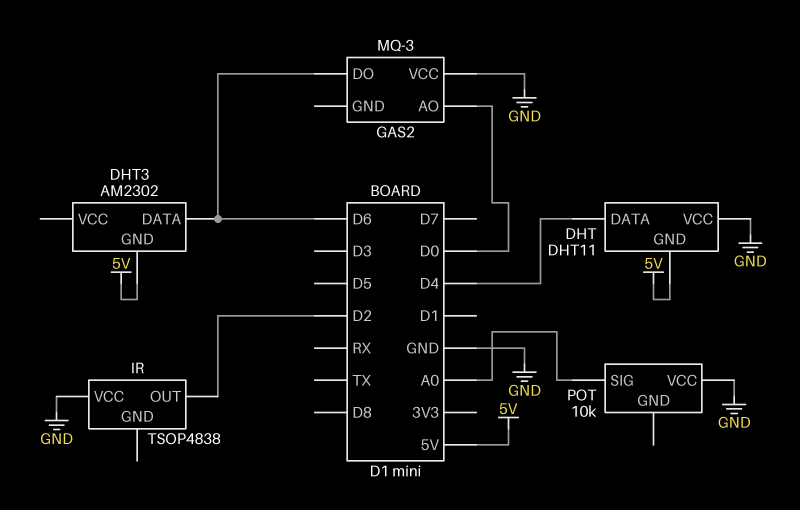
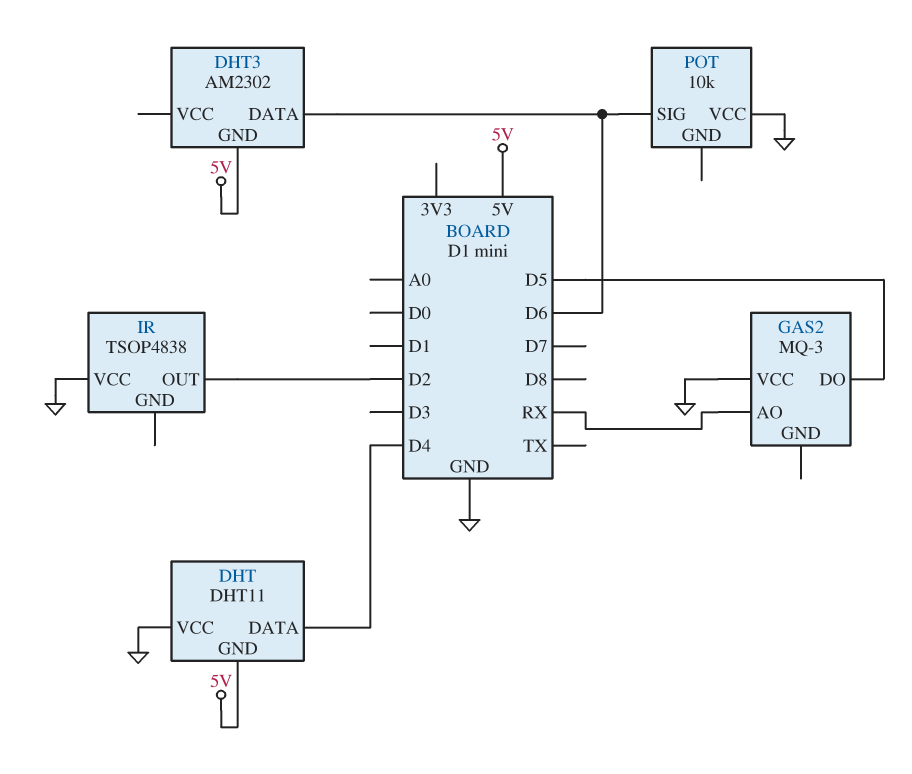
GAS2 pin AO: D0 -> RX
GAS2 pin DO: D6 -> D5
POT pin SIG: A0 -> D6

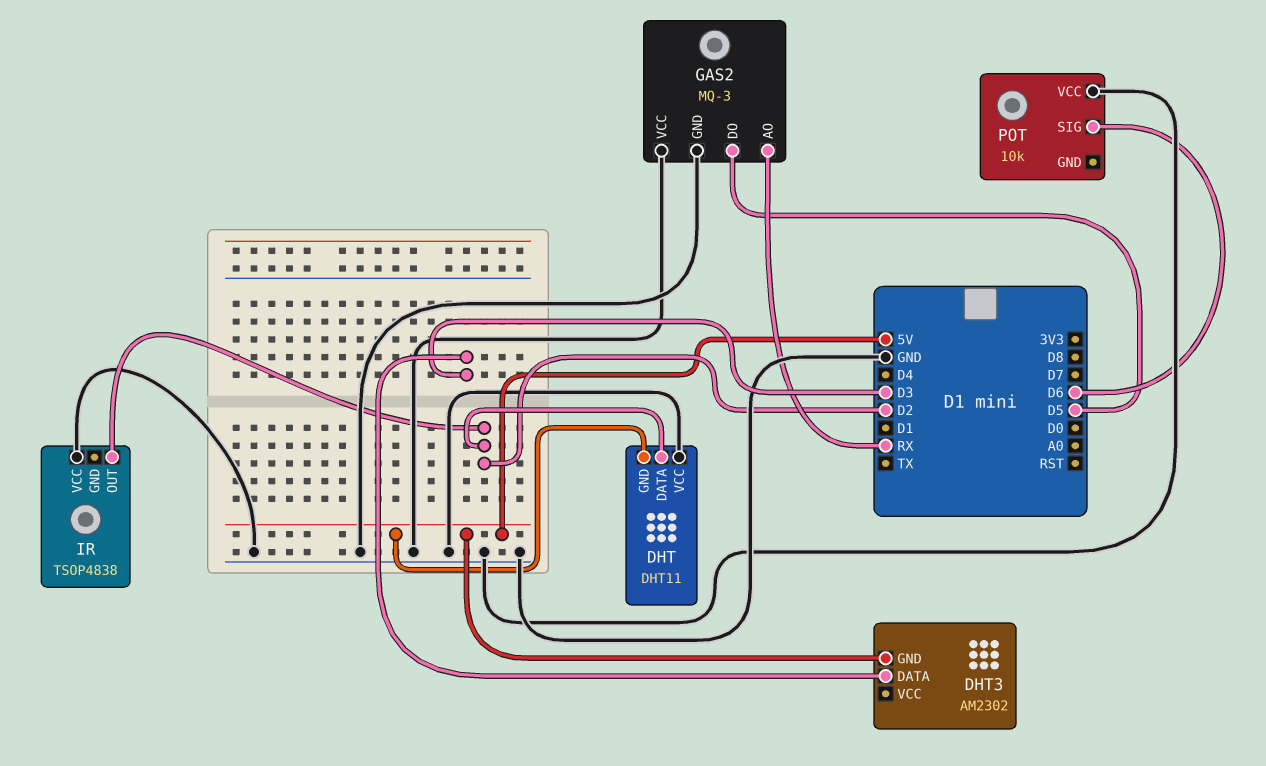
DHT pin DATA: D4 -> D2
DHT3 pin DATA: D6 -> D3
GAS2 pin GND: none -> GND

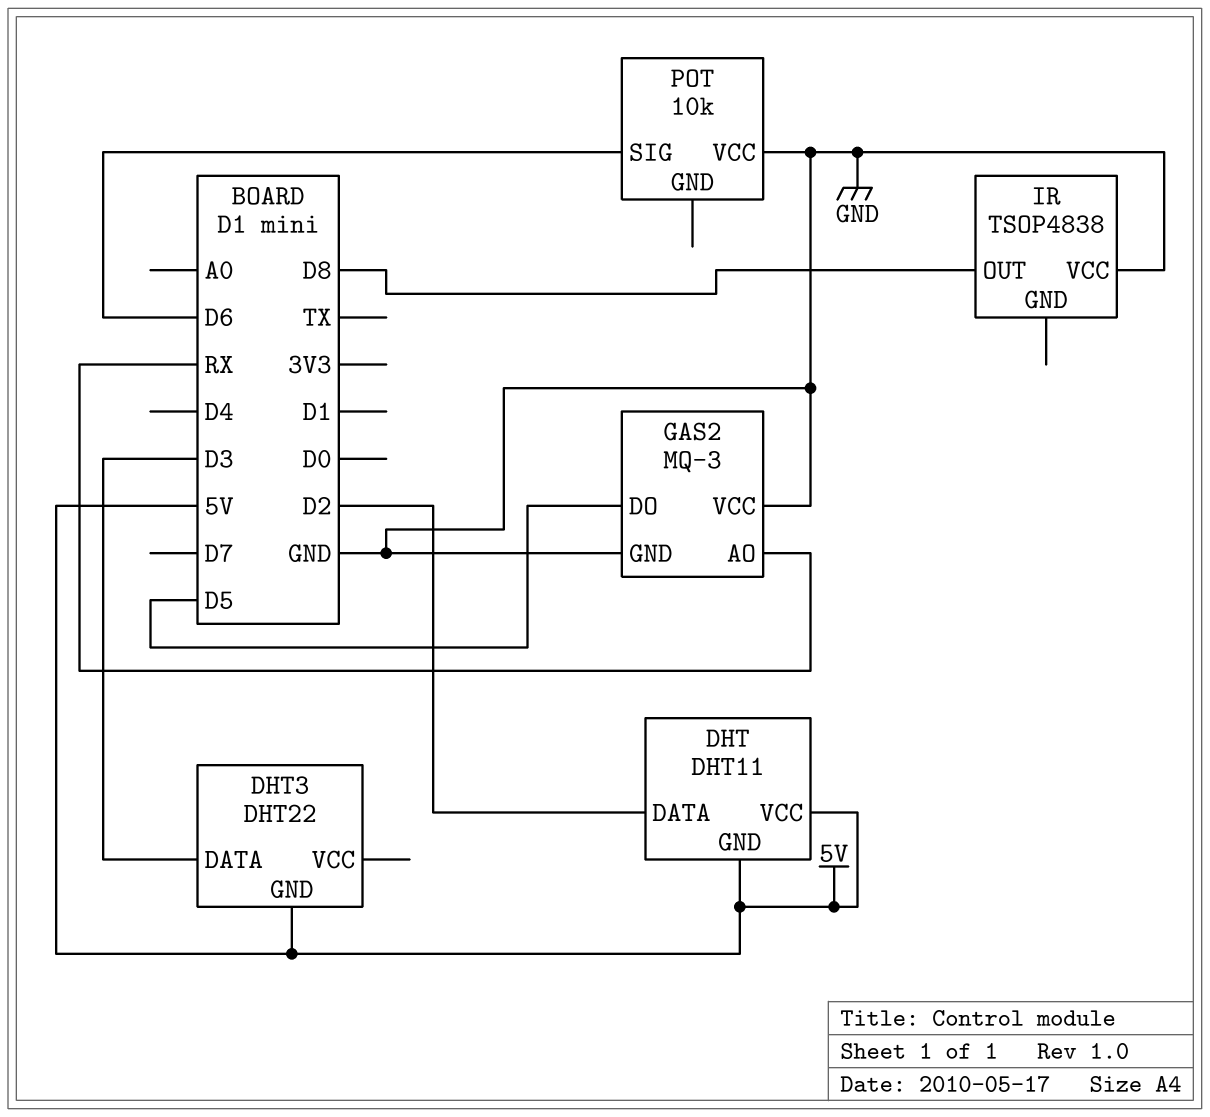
DHT pin VCC: GND -> 5V
DHT3: AM2302 -> DHT22
IR pin OUT: D2 -> D8

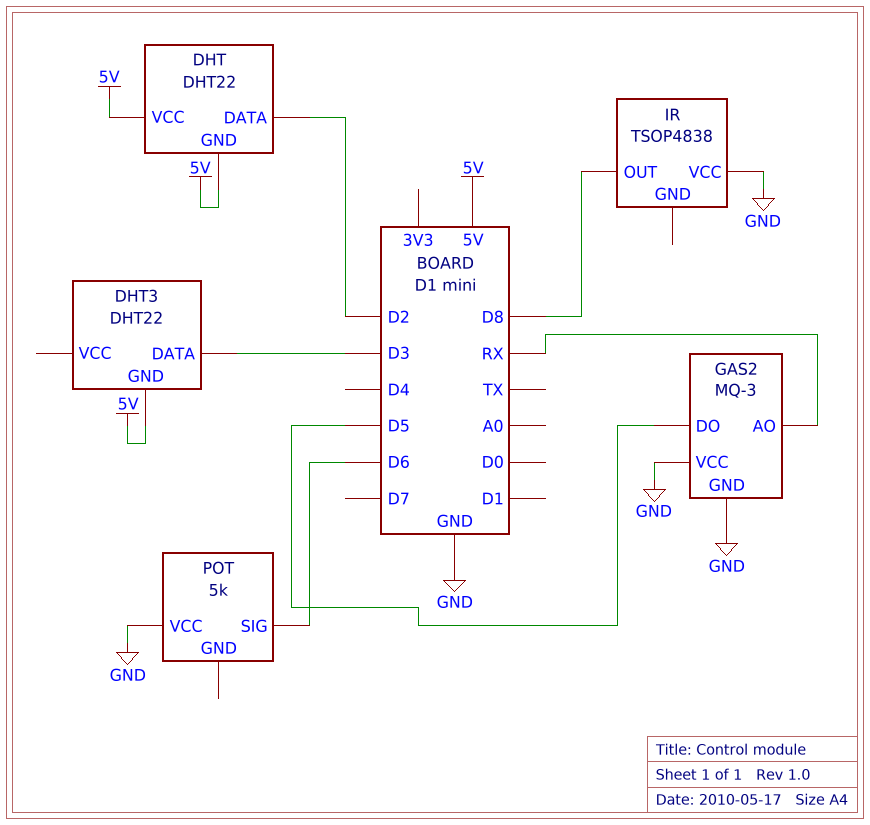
DHT: DHT11 -> DHT22
POT: 10k -> 5k

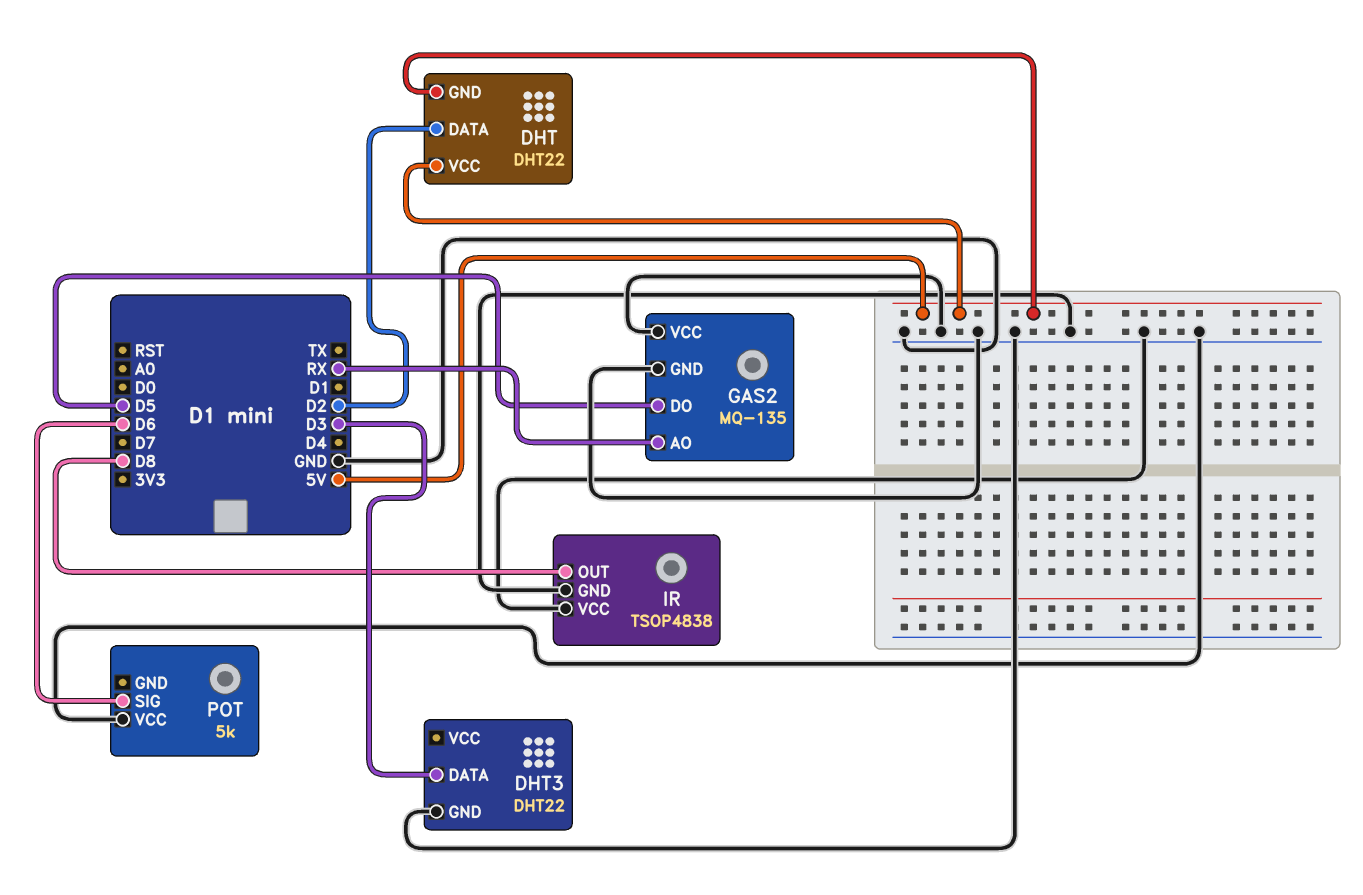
DHT3 pin GND: 5V -> GND
GAS2: MQ-3 -> MQ-135
IR pin GND: none -> GND

